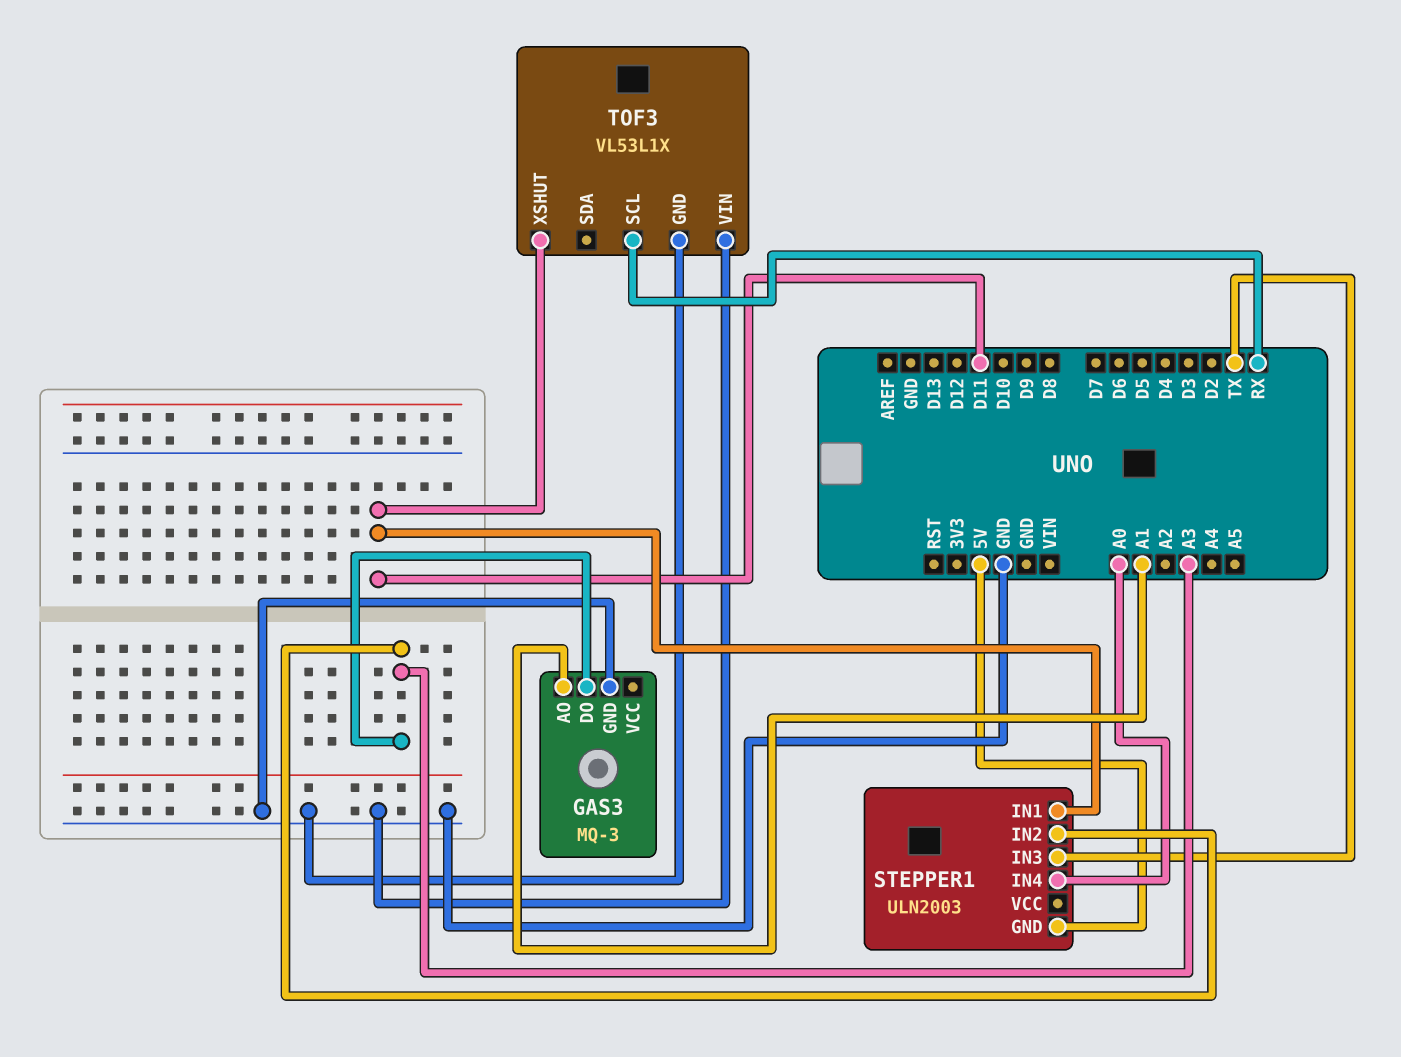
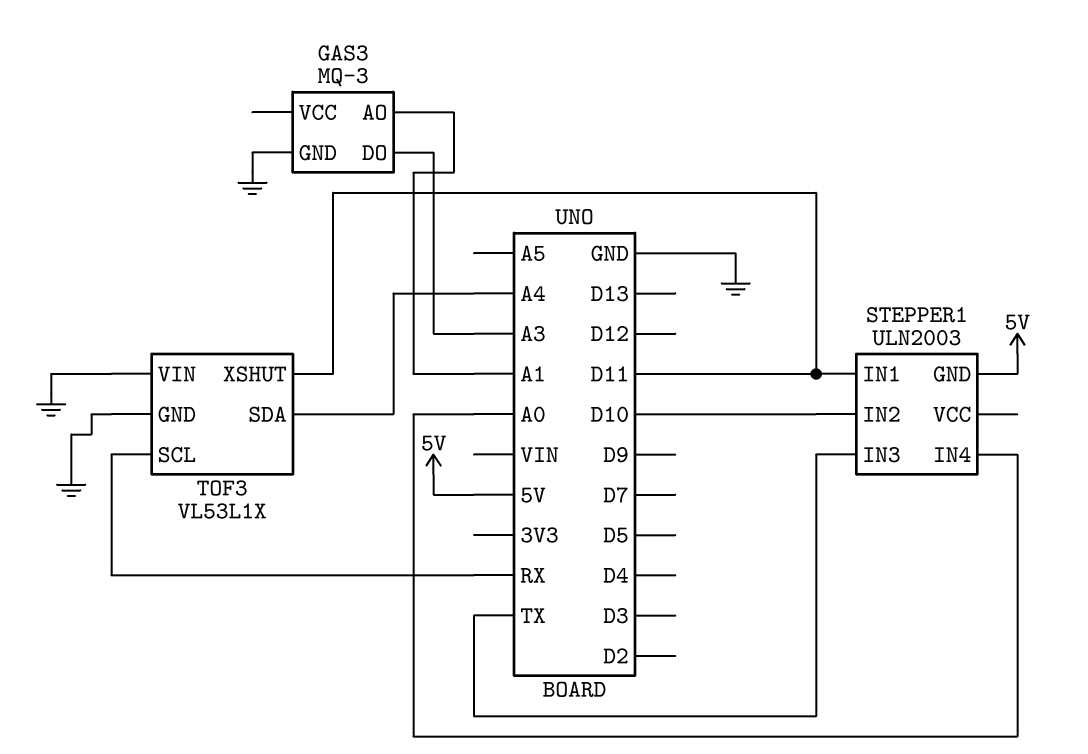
STEPPER1 pin IN2: A3 -> D10
TOF3 pin SDA: none -> A4

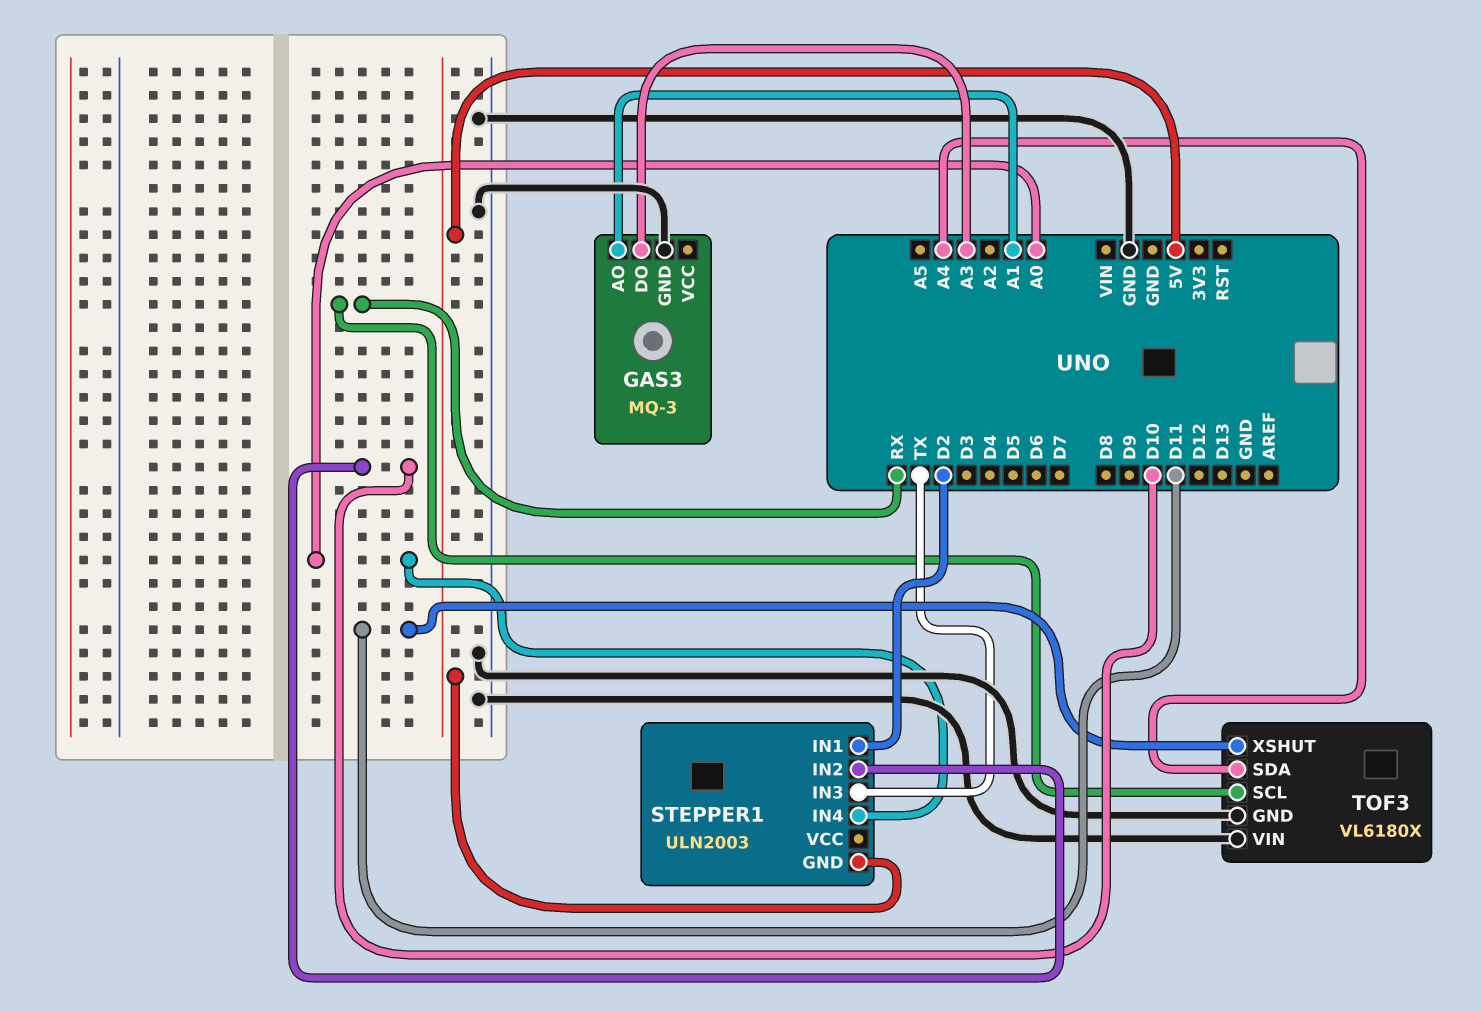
STEPPER1 pin IN1: D11 -> D2
TOF3: VL53L1X -> VL6180X

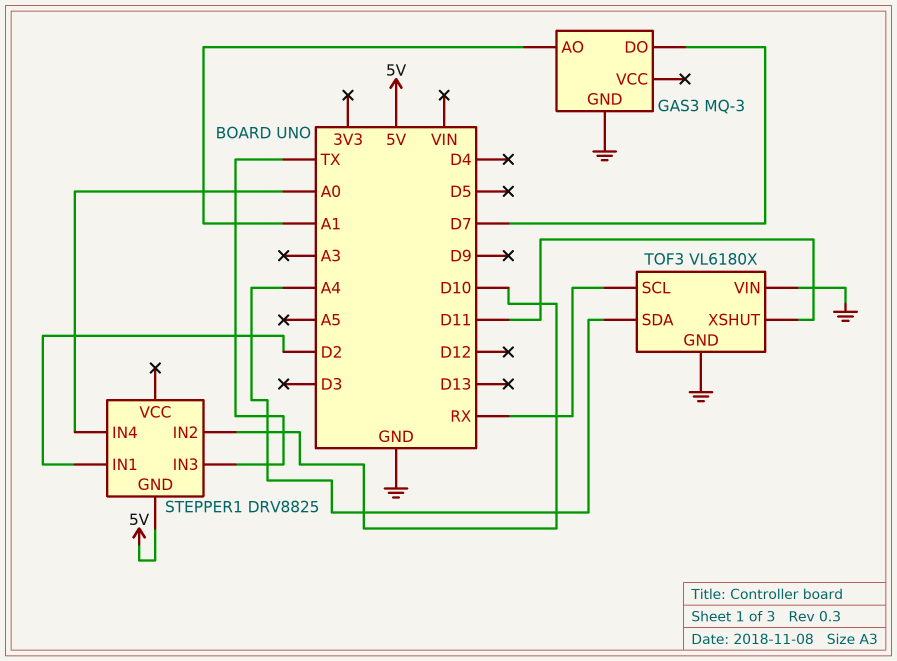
GAS3 pin DO: A3 -> D7
STEPPER1: ULN2003 -> DRV8825

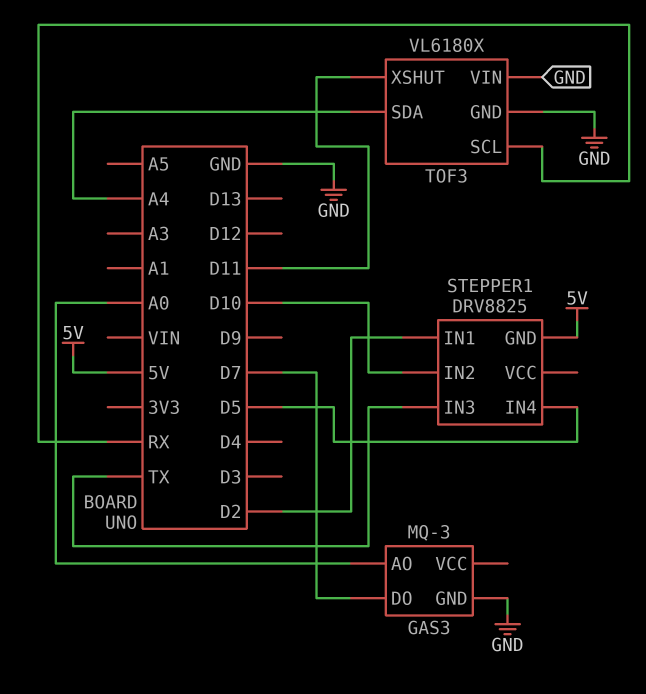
GAS3 pin AO: A1 -> A0
STEPPER1 pin IN4: A0 -> D5

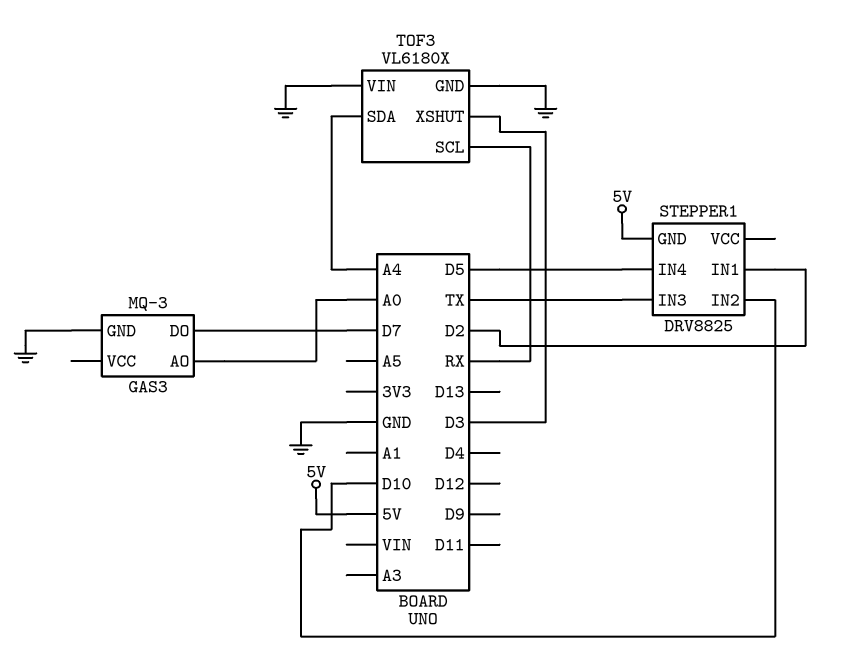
TOF3 pin XSHUT: D11 -> D3

